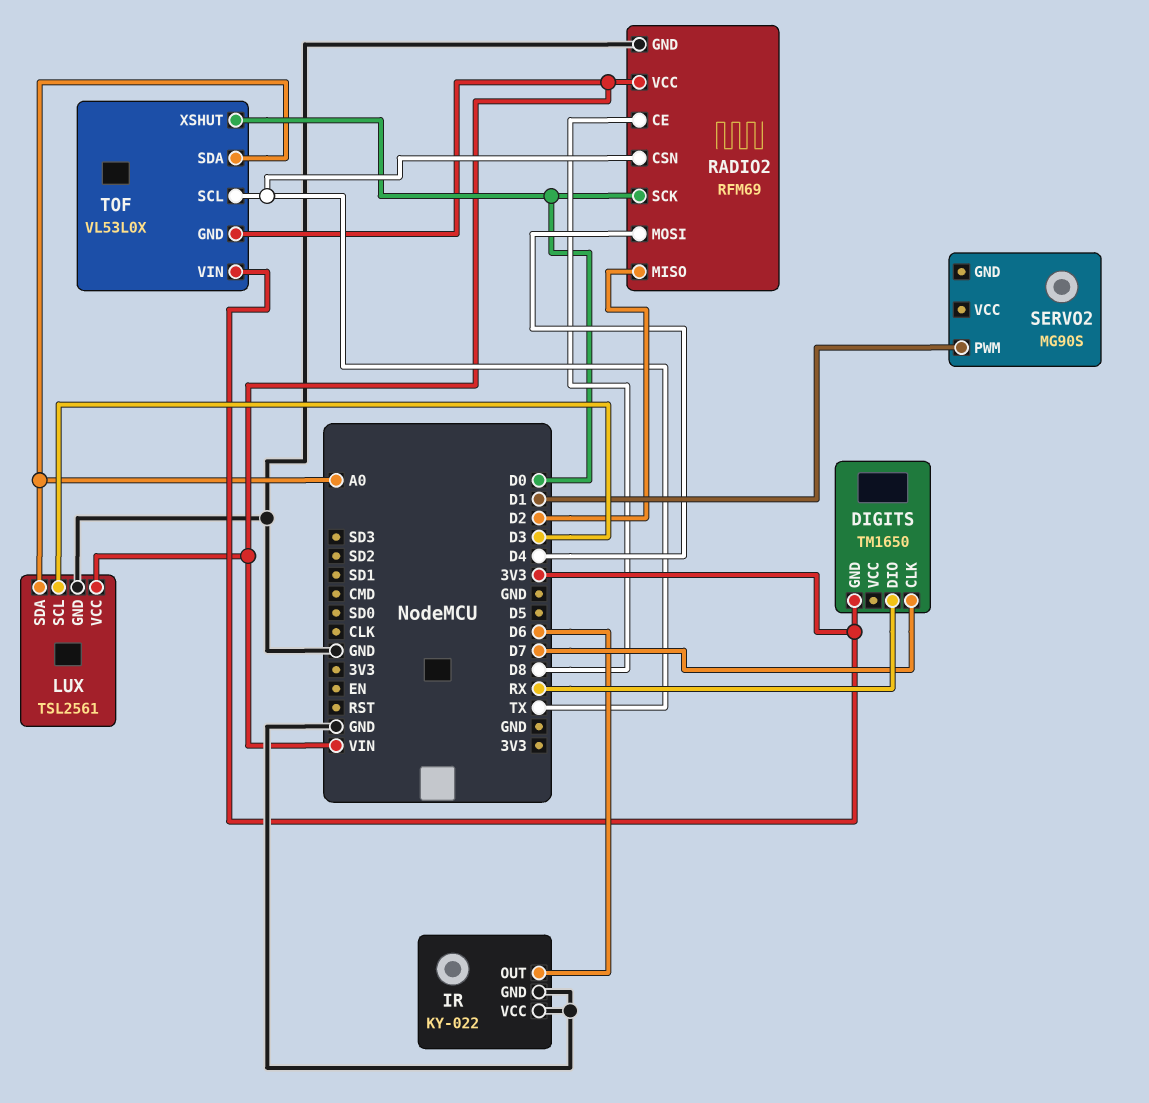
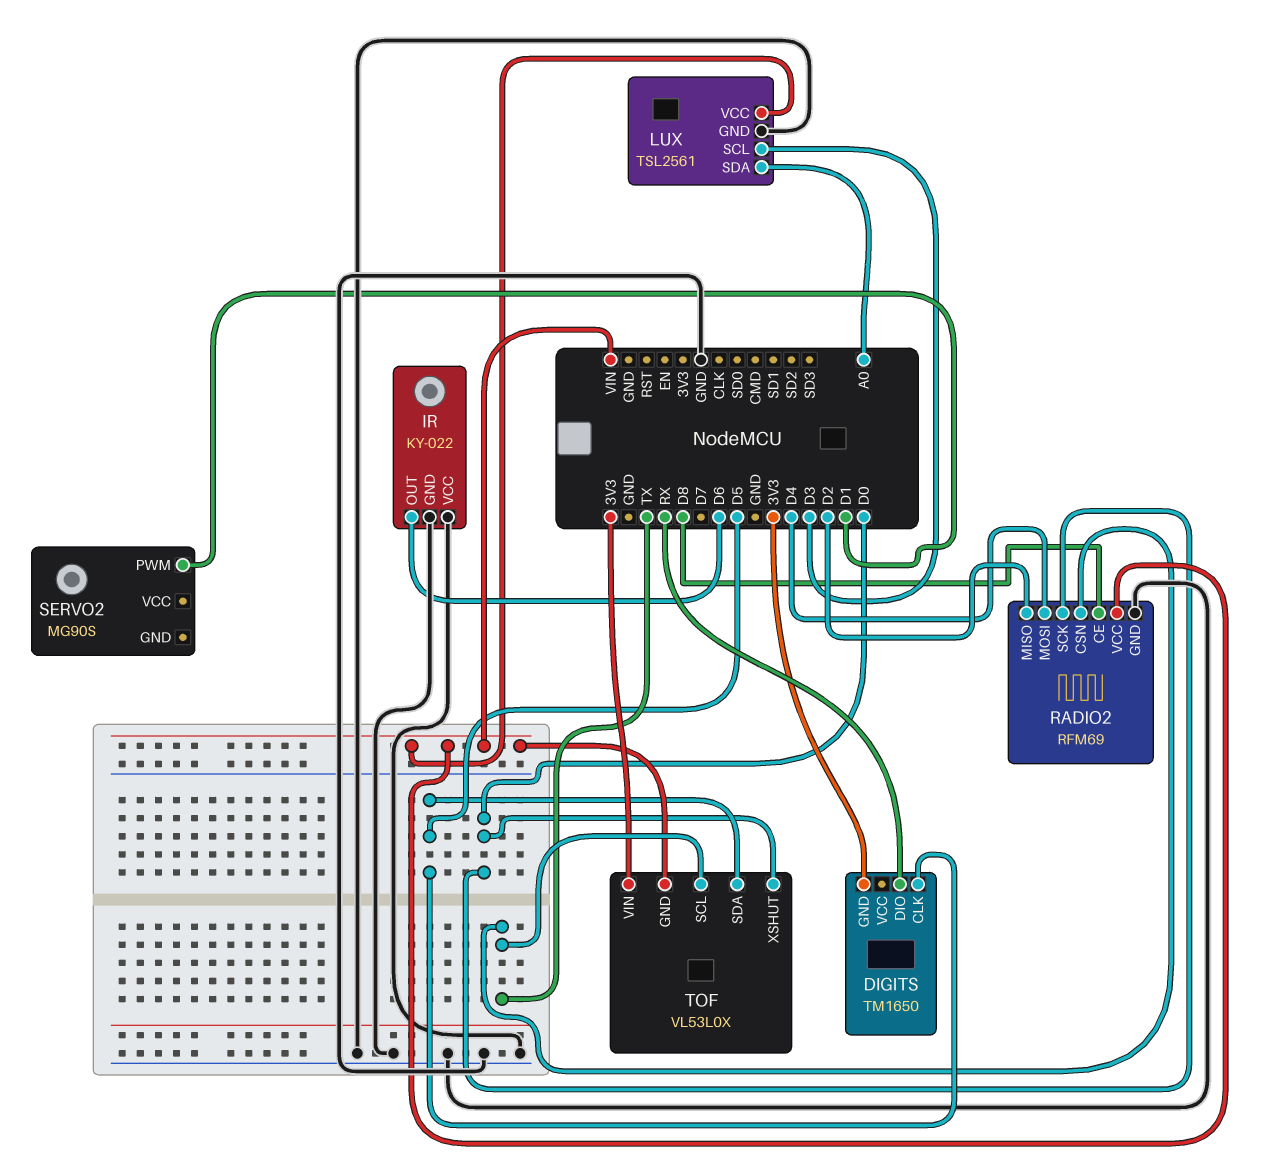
DIGITS pin CLK: D7 -> D5
TOF pin SDA: A0 -> D5

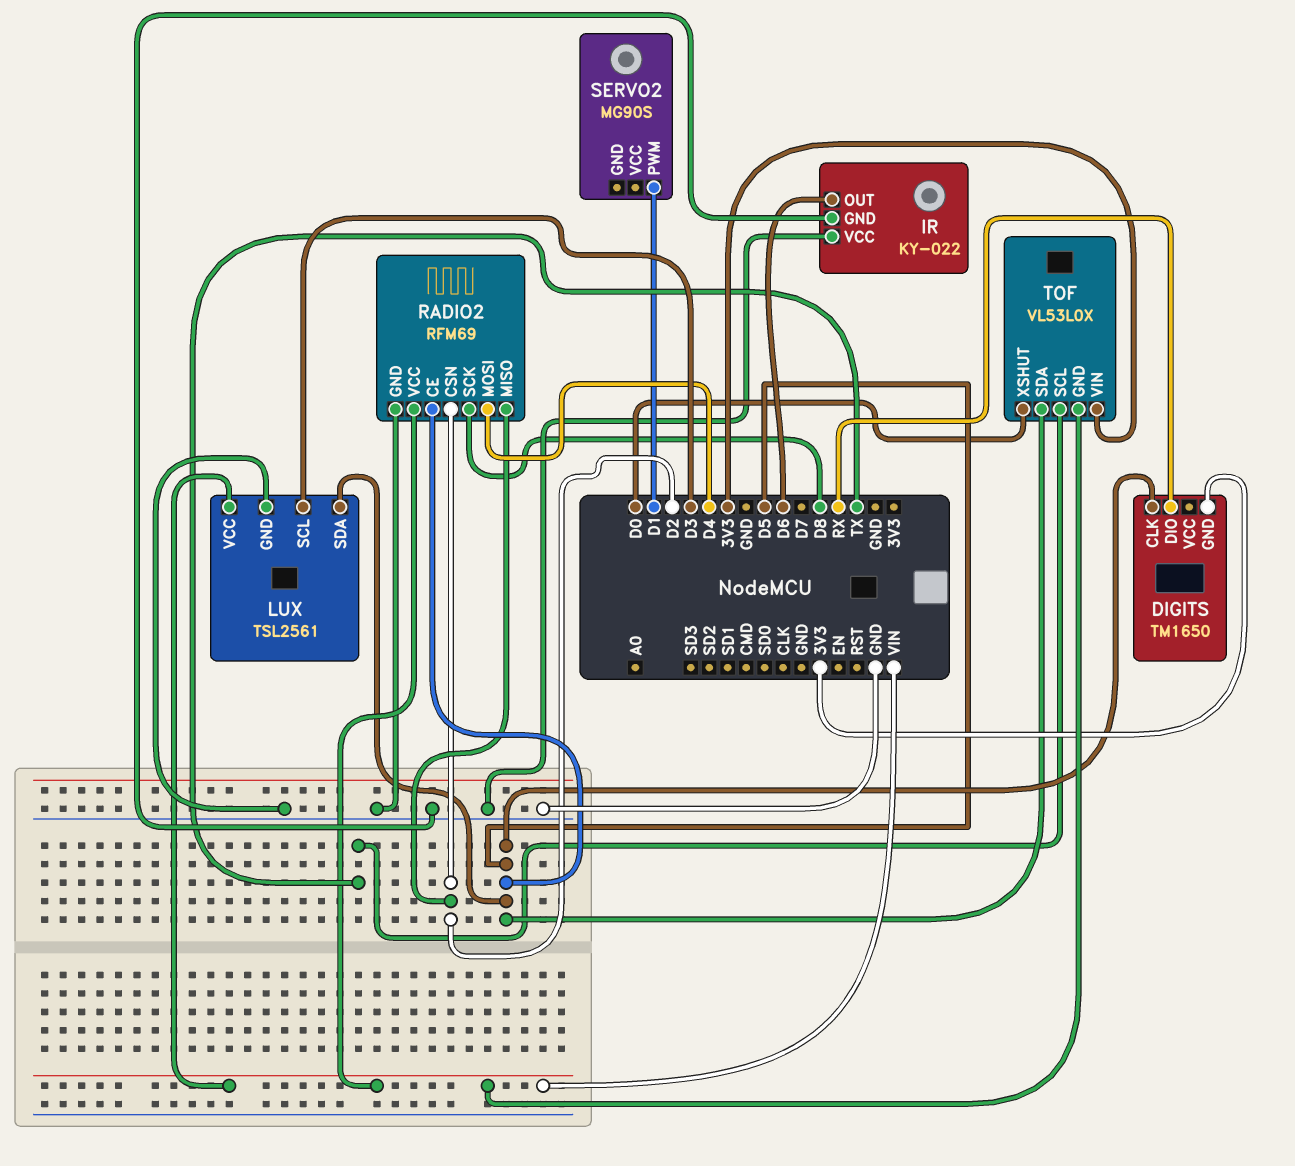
LUX pin SDA: A0 -> D5
RADIO2 pin CE: D8 -> D5
RADIO2 pin CSN: TX -> D2
RADIO2 pin SCK: D0 -> D8

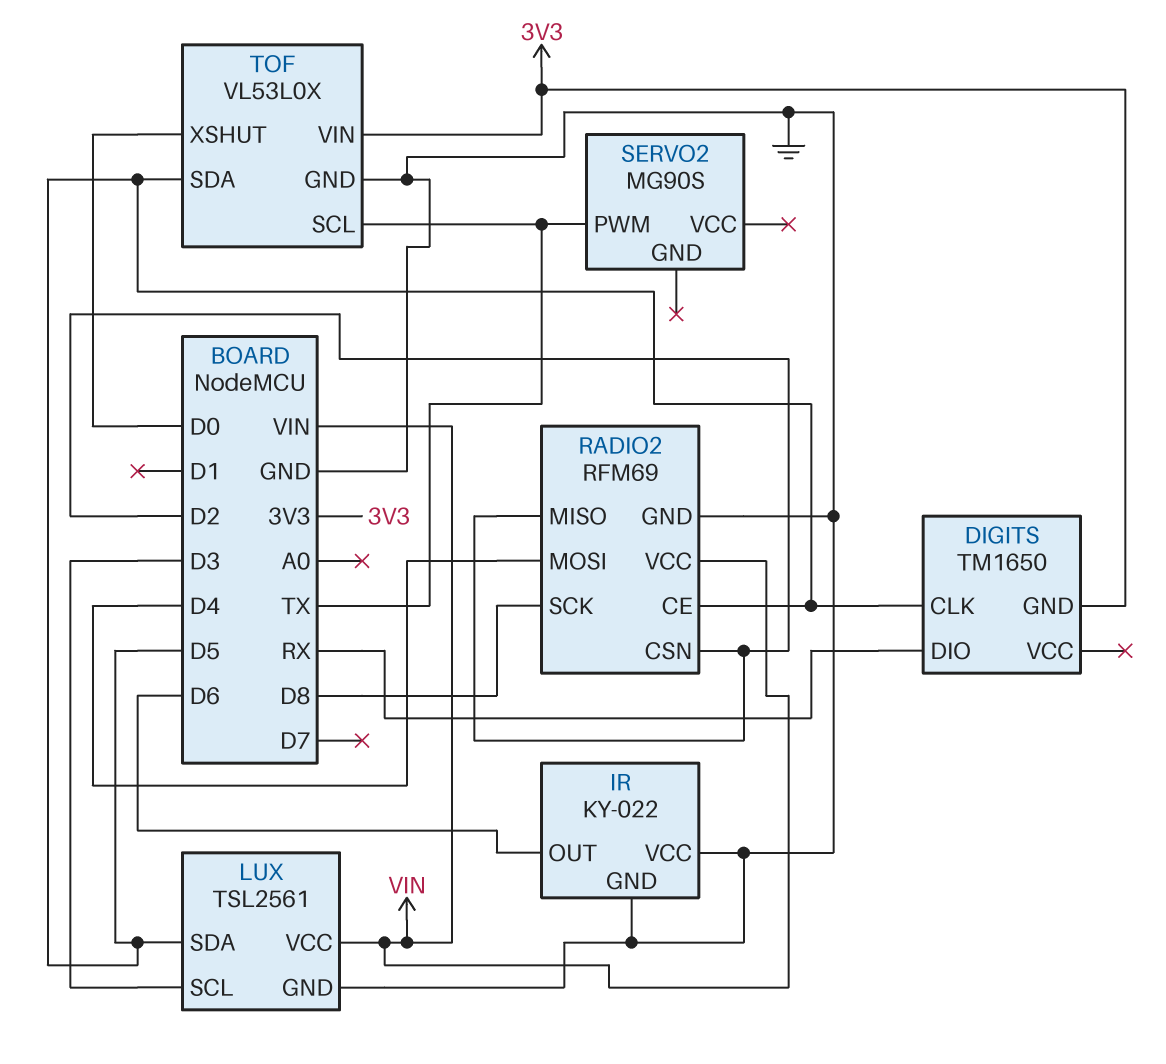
SERVO2 pin PWM: D1 -> TX
TOF pin GND: VIN -> GND

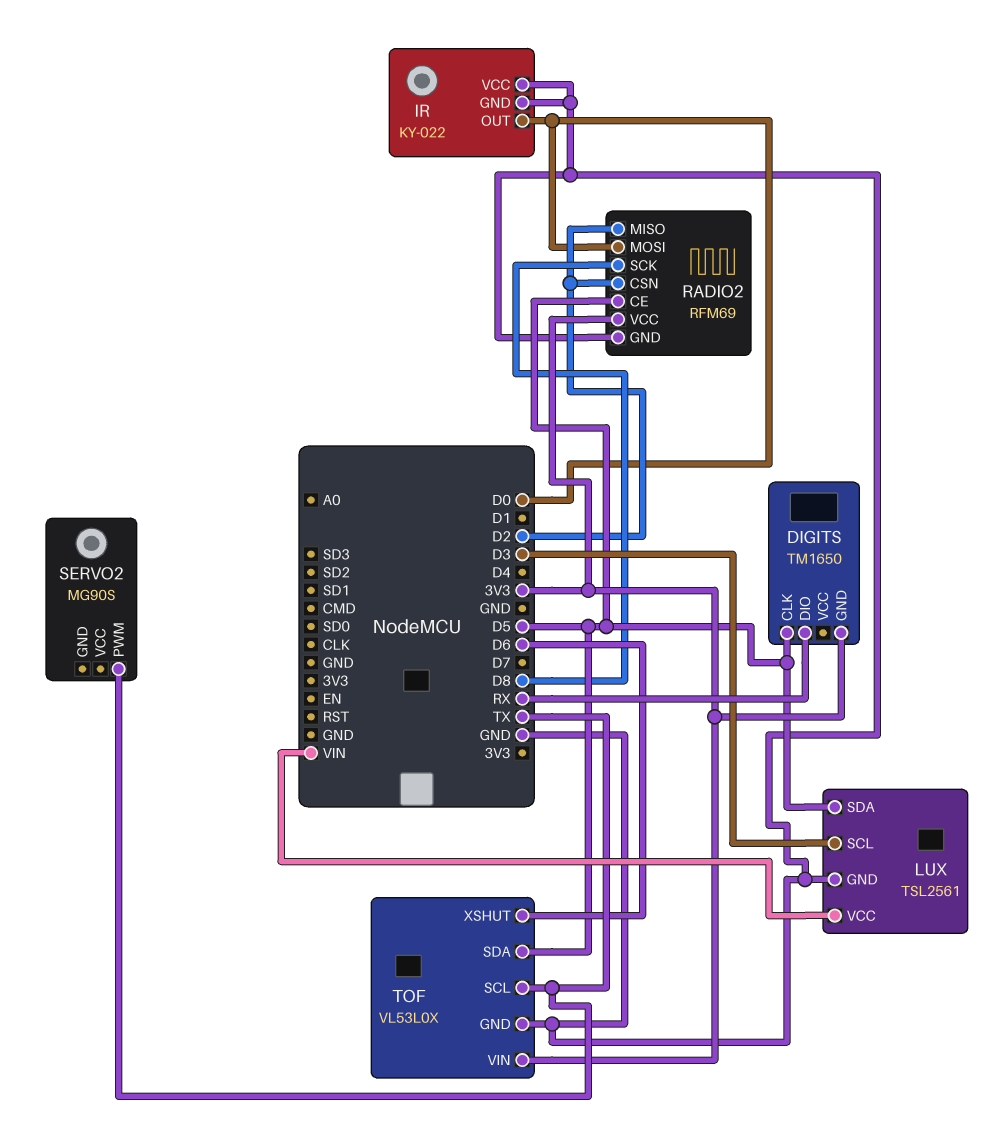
IR pin OUT: D6 -> D0
RADIO2 pin MOSI: D4 -> D0
RADIO2 pin VCC: VIN -> 3V3
TOF pin XSHUT: D0 -> D6

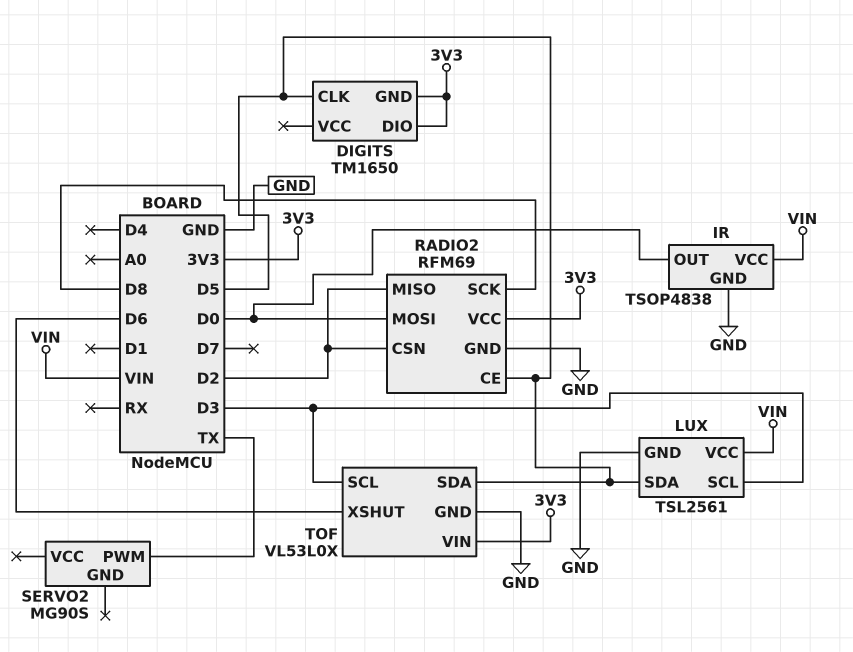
DIGITS pin DIO: RX -> 3V3
IR: KY-022 -> TSOP4838
IR pin VCC: GND -> VIN
TOF pin SCL: TX -> D3

